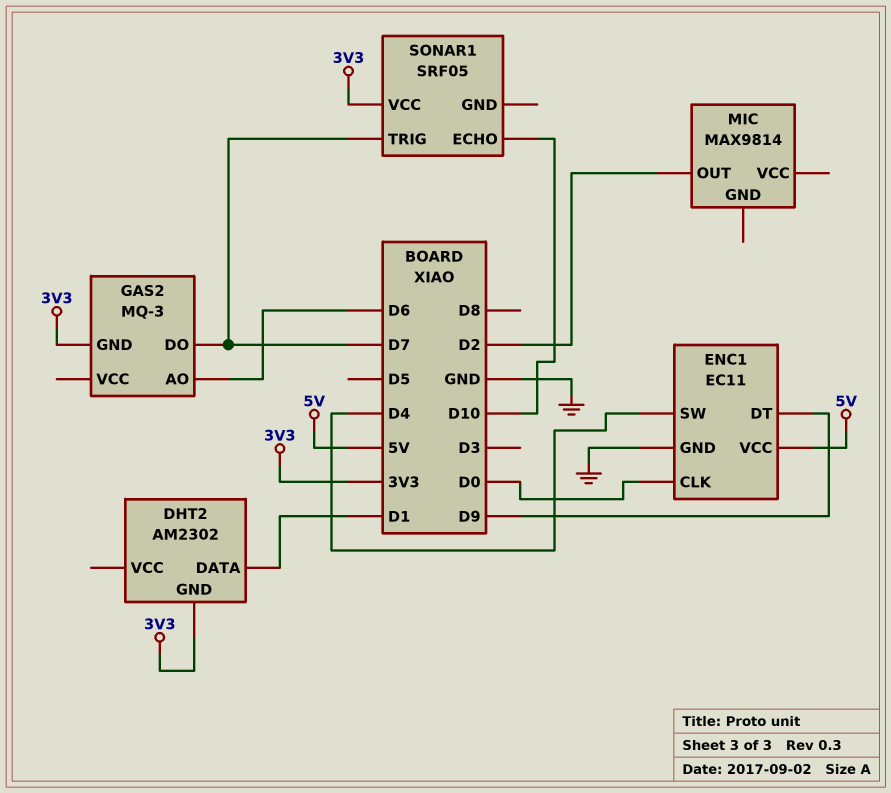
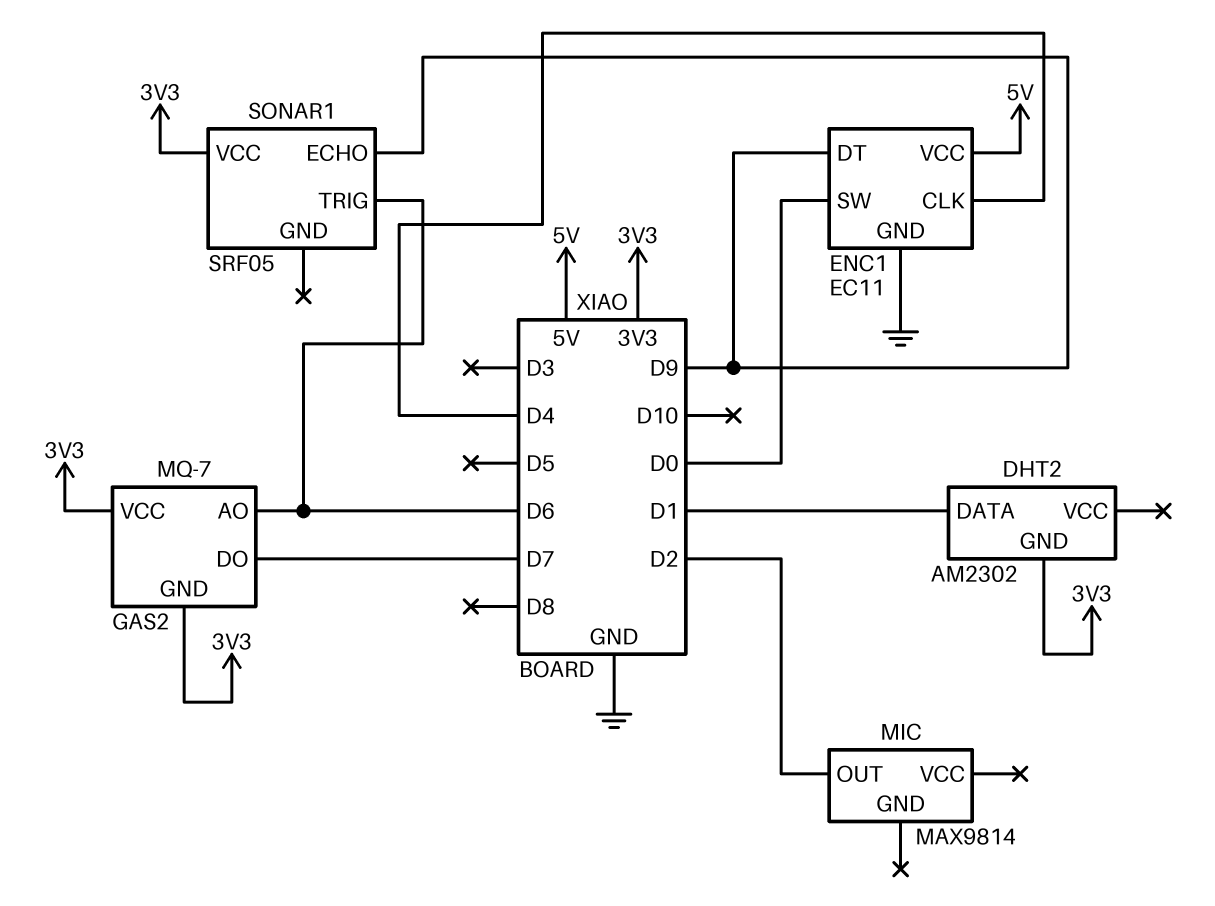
ENC1 pin CLK: D0 -> D4
ENC1 pin SW: D4 -> D0
GAS2: MQ-3 -> MQ-7
GAS2 pin VCC: none -> 3V3
SONAR1 pin ECHO: D10 -> D9
SONAR1 pin TRIG: D7 -> D6

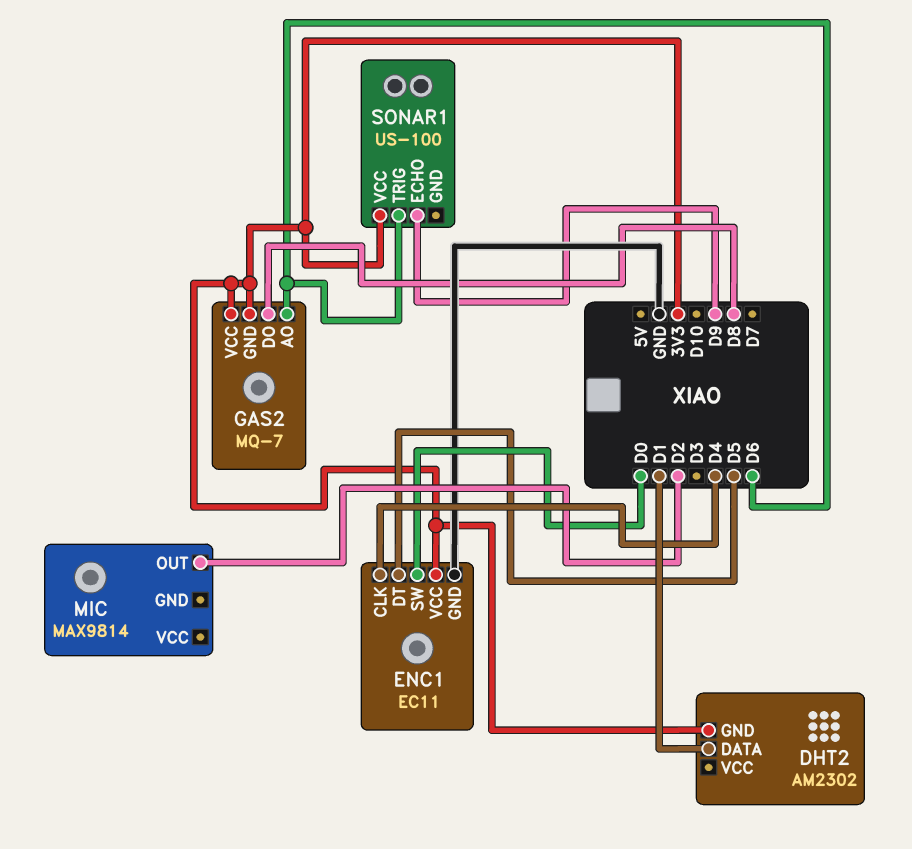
ENC1 pin DT: D9 -> D5
ENC1 pin VCC: 5V -> 3V3
GAS2 pin DO: D7 -> D8
SONAR1: SRF05 -> US-100

